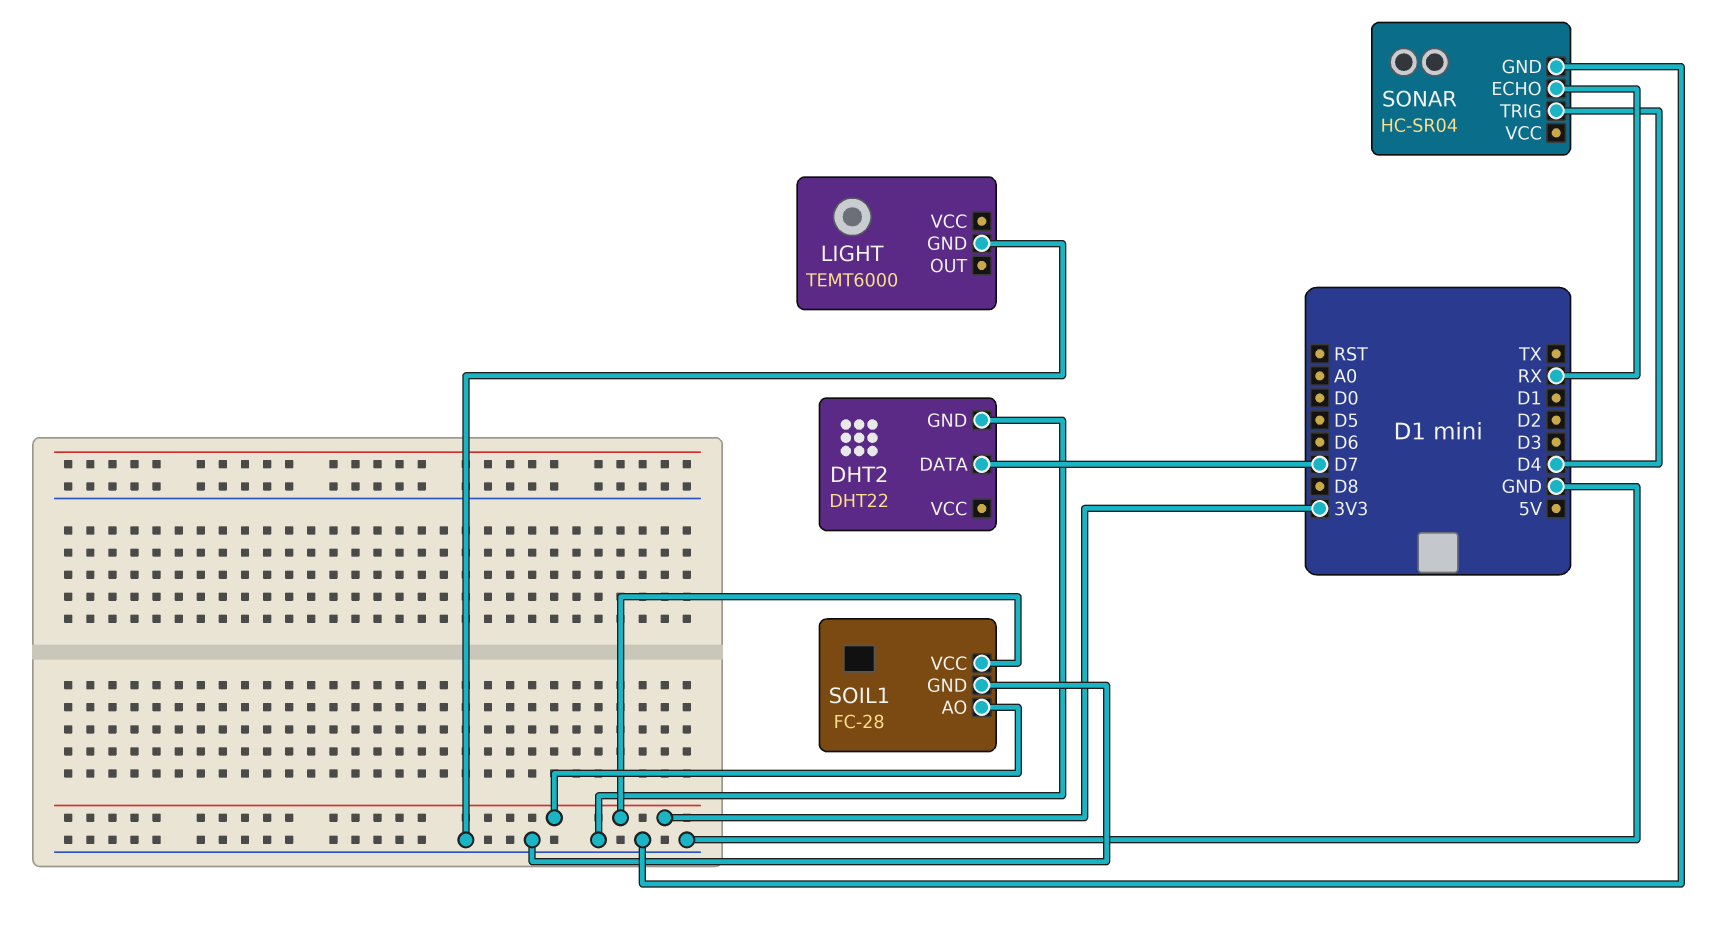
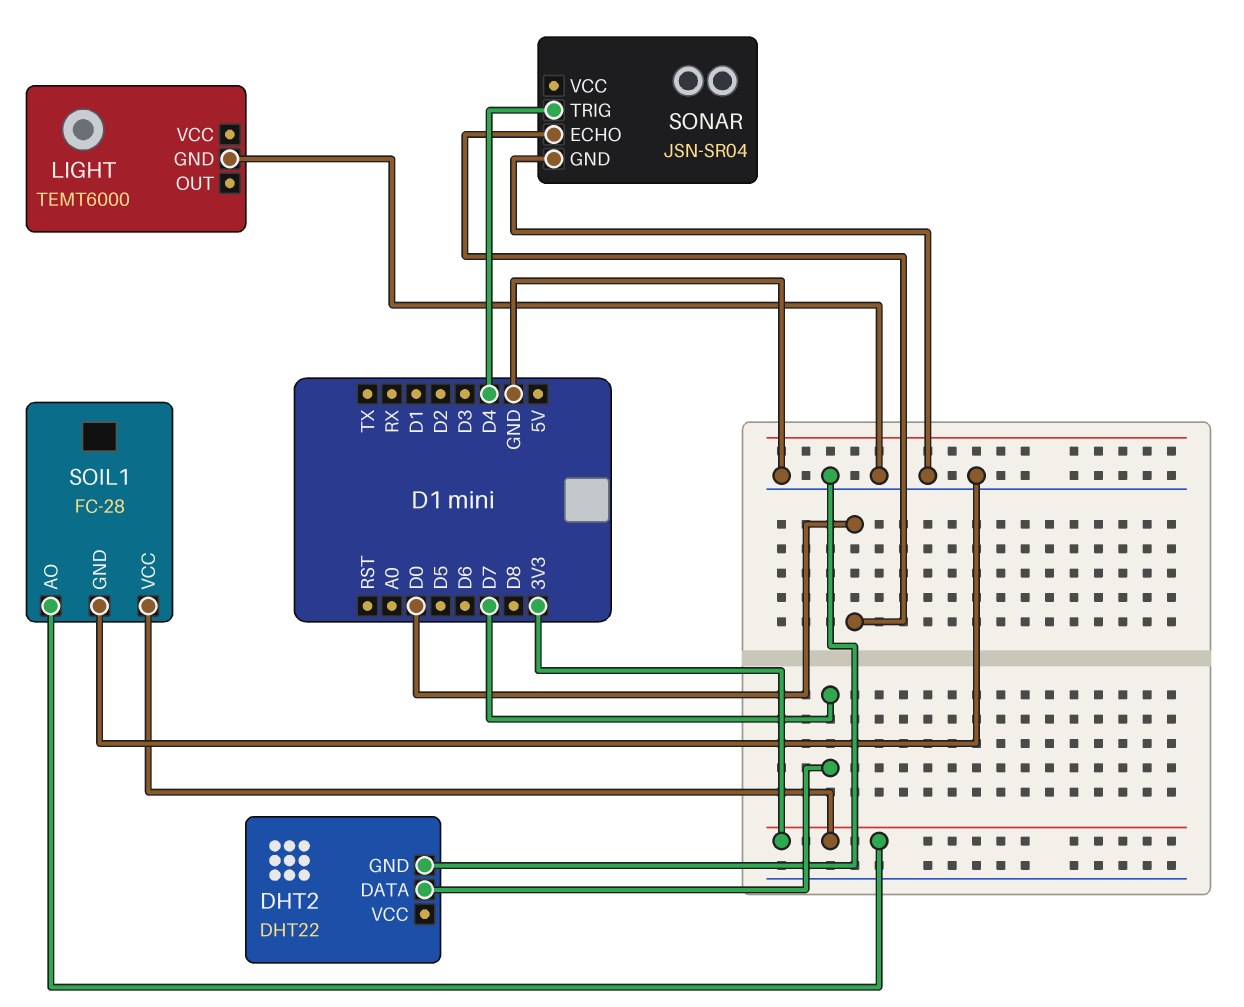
SONAR: HC-SR04 -> JSN-SR04
SONAR pin ECHO: RX -> D0

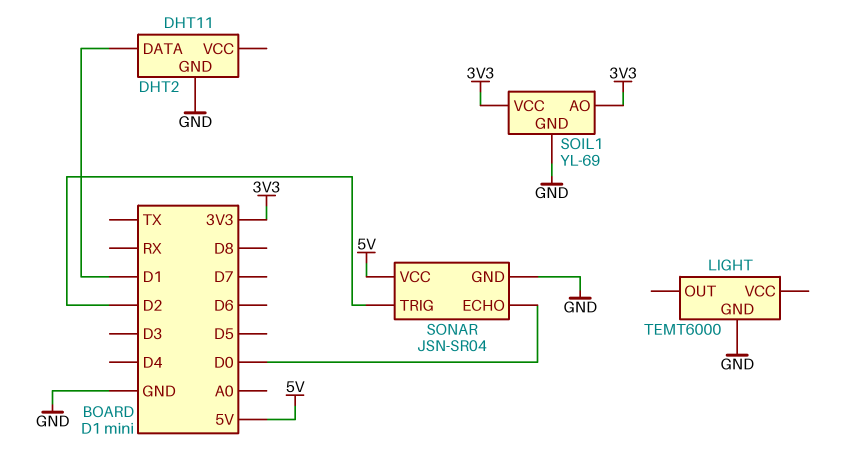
DHT2: DHT22 -> DHT11
DHT2 pin DATA: D7 -> D1
SOIL1: FC-28 -> YL-69
SONAR pin TRIG: D4 -> D2
SONAR pin VCC: none -> 5V

